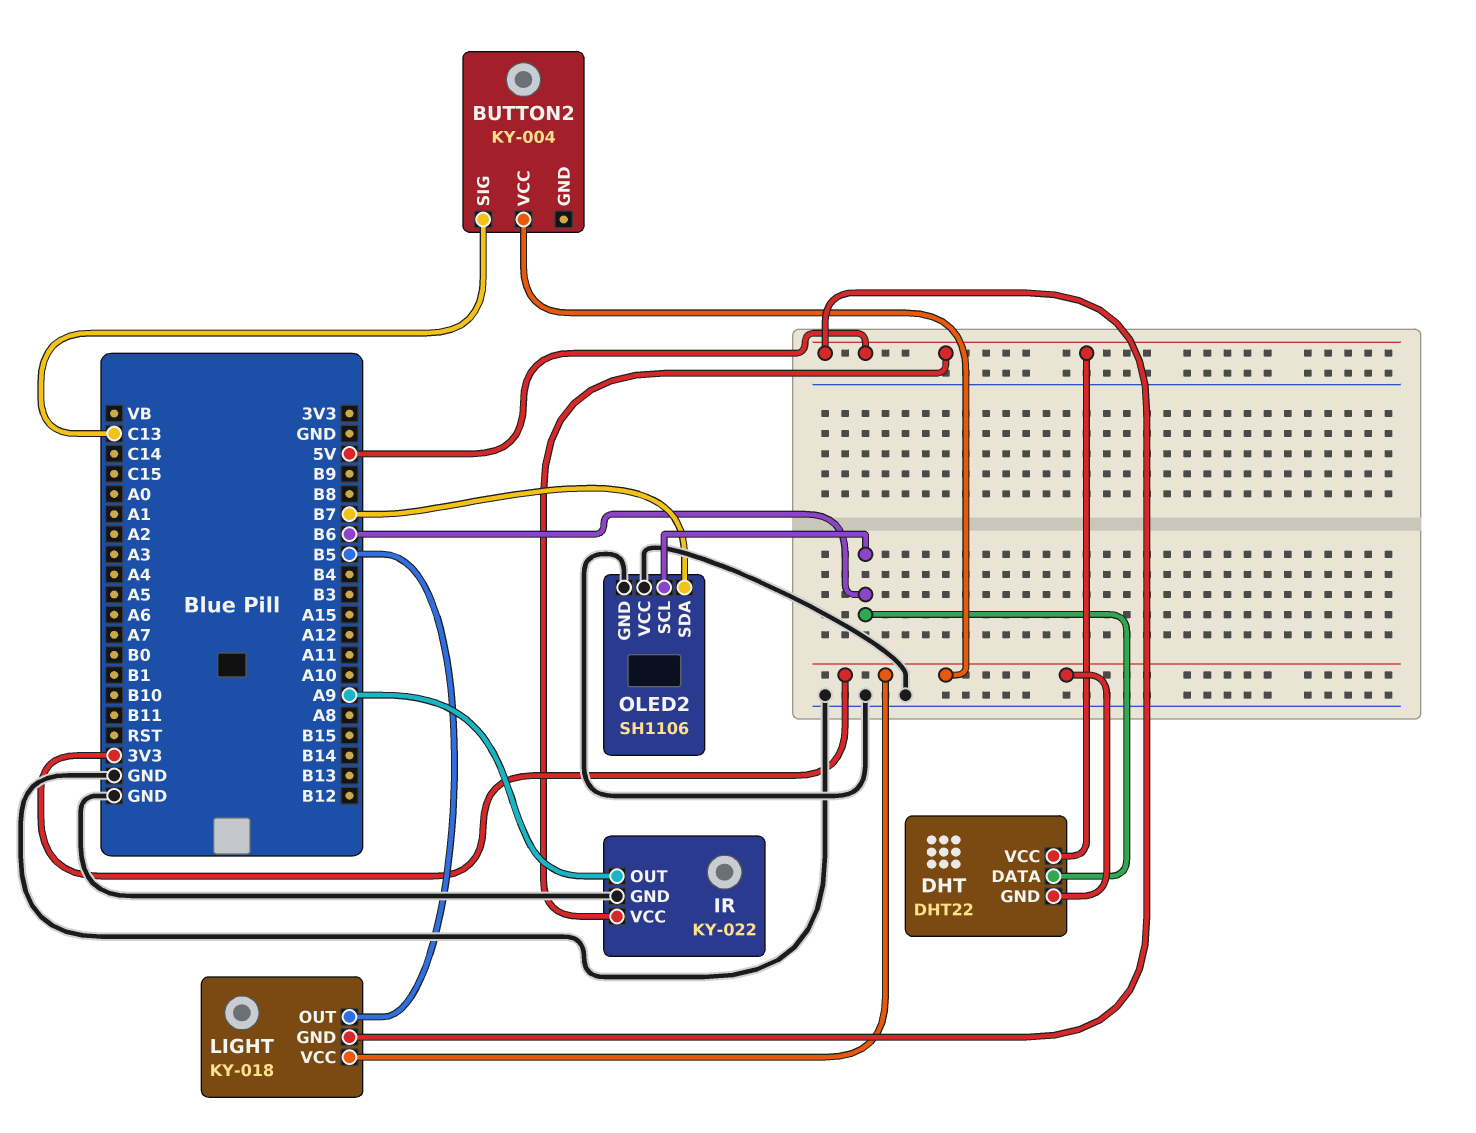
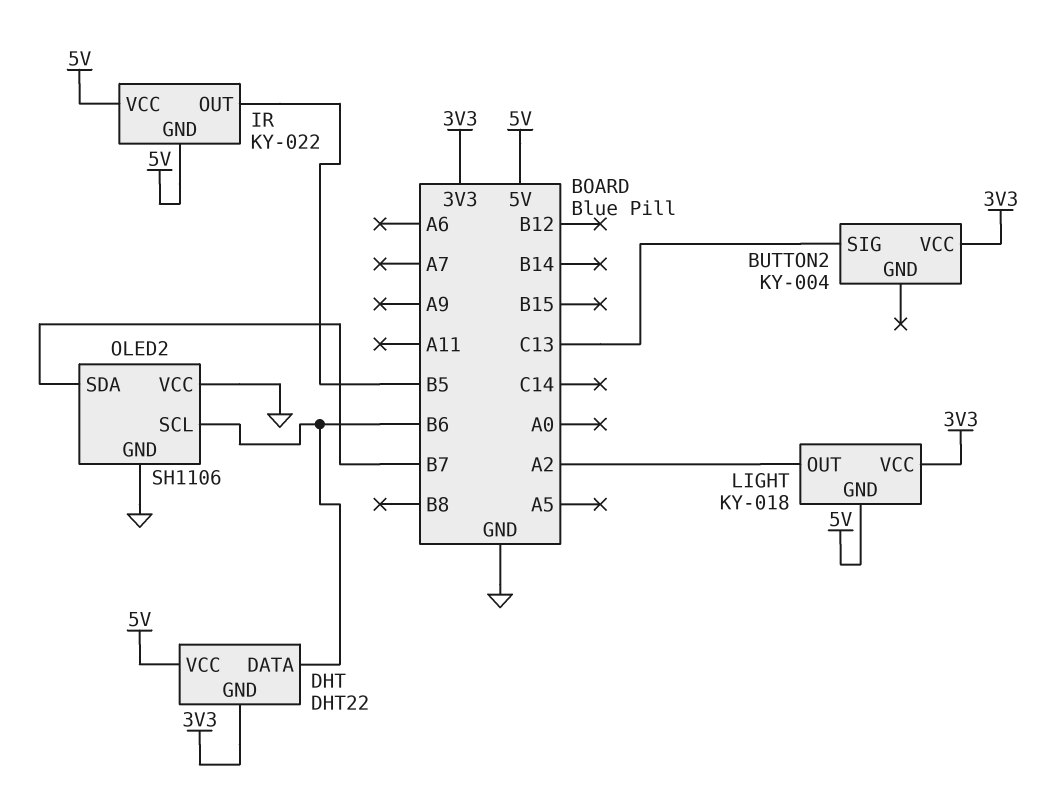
IR pin GND: GND -> 5V
IR pin OUT: A9 -> B5
LIGHT pin OUT: B5 -> A2

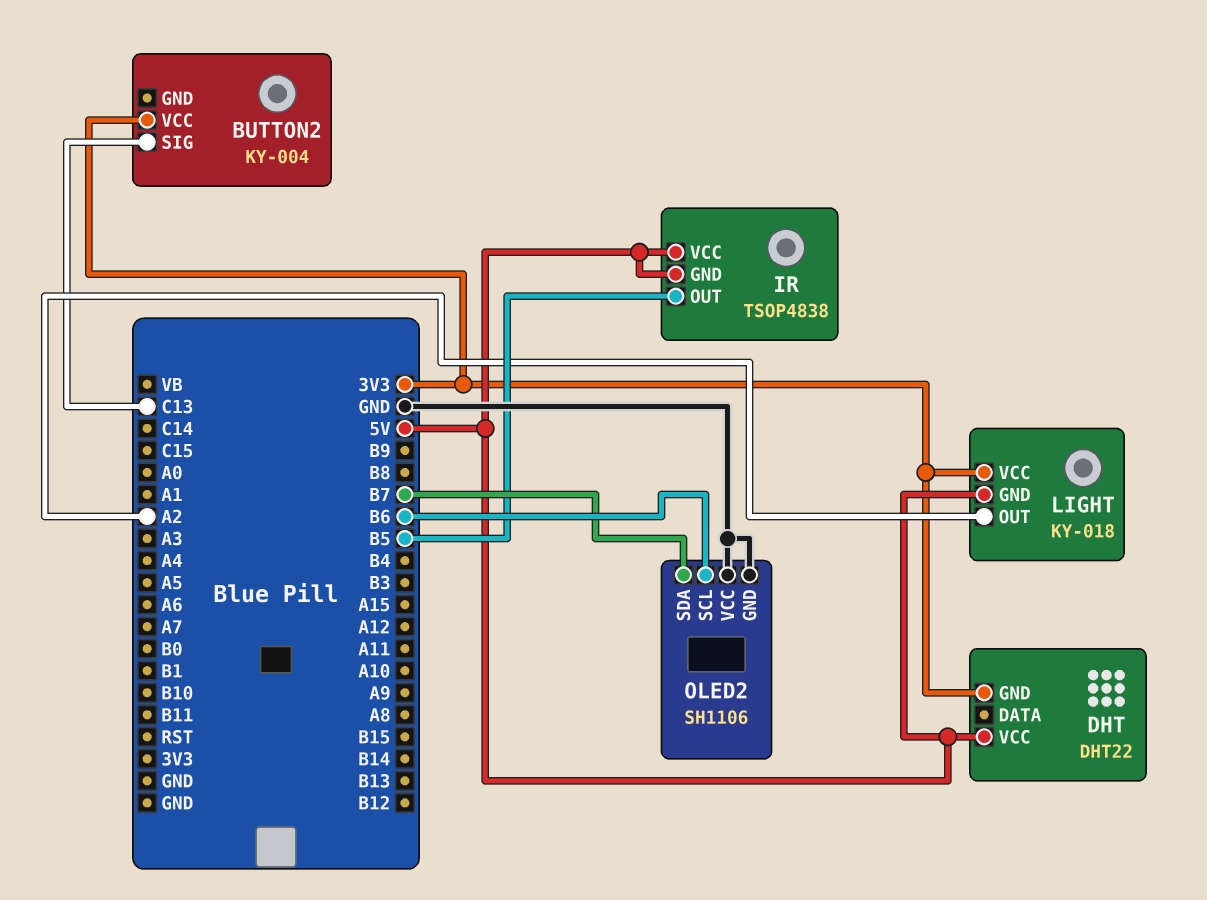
DHT pin DATA: B6 -> none
IR: KY-022 -> TSOP4838

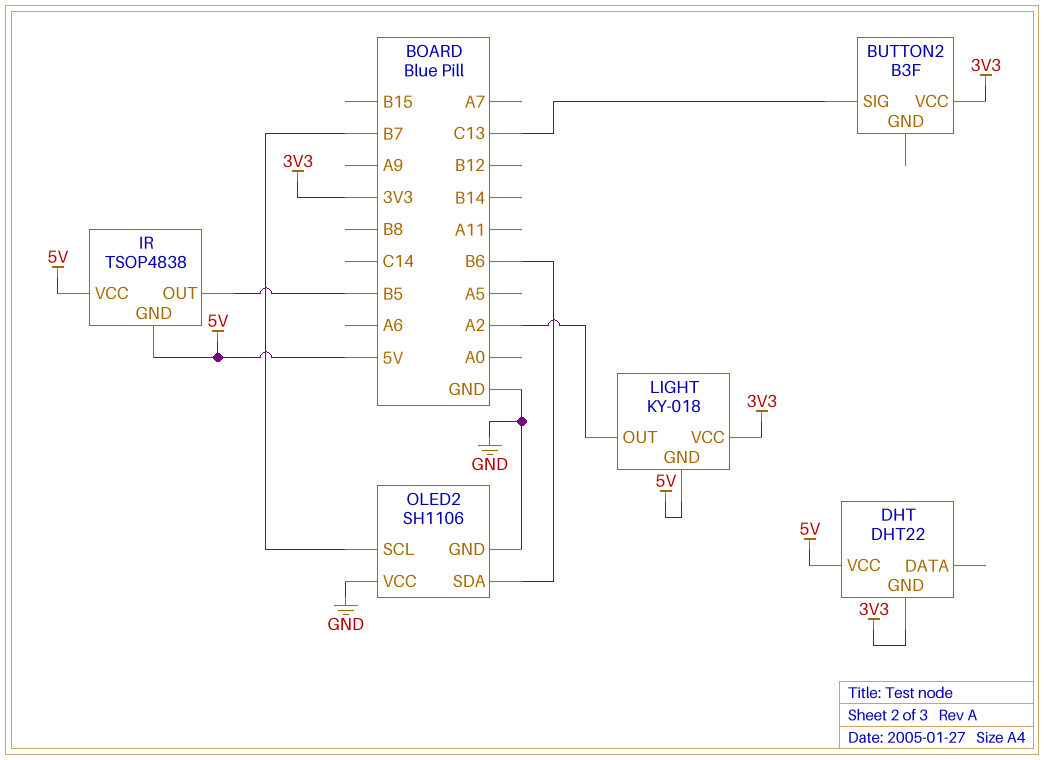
BUTTON2: KY-004 -> B3F
OLED2 pin SCL: B6 -> B7
OLED2 pin SDA: B7 -> B6

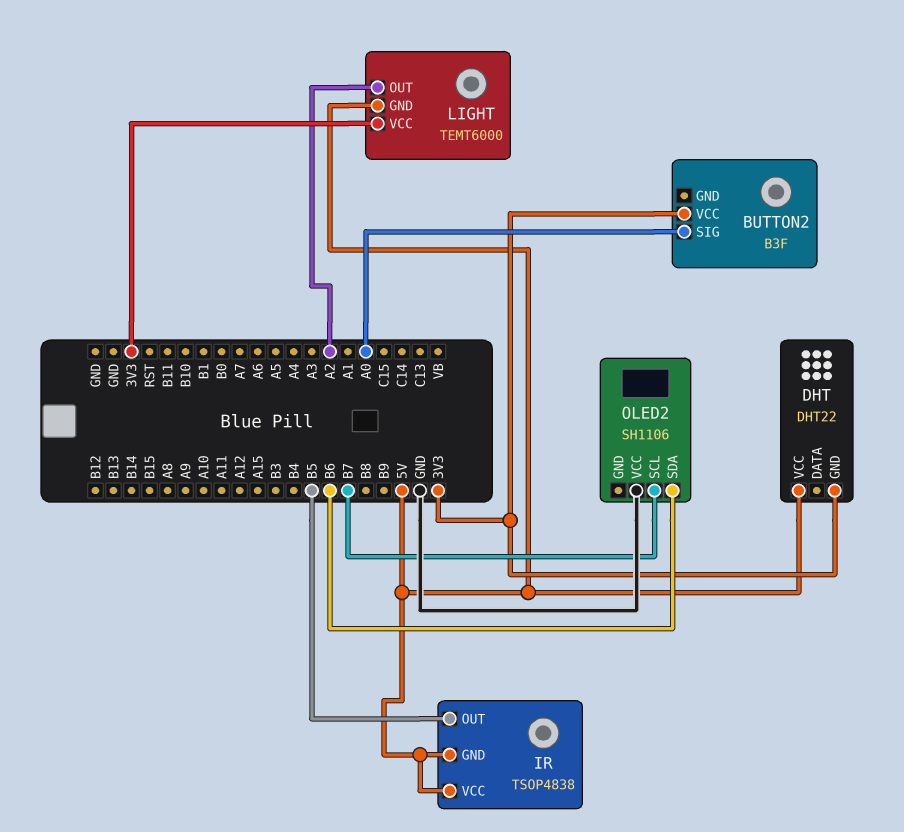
BUTTON2 pin SIG: C13 -> A0
LIGHT: KY-018 -> TEMT6000
OLED2 pin GND: GND -> none

